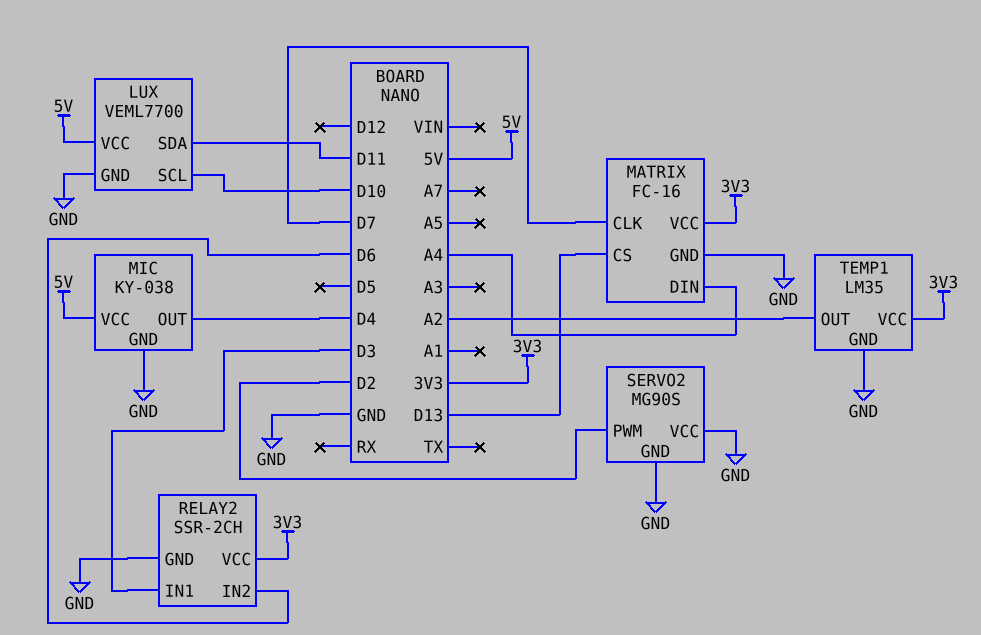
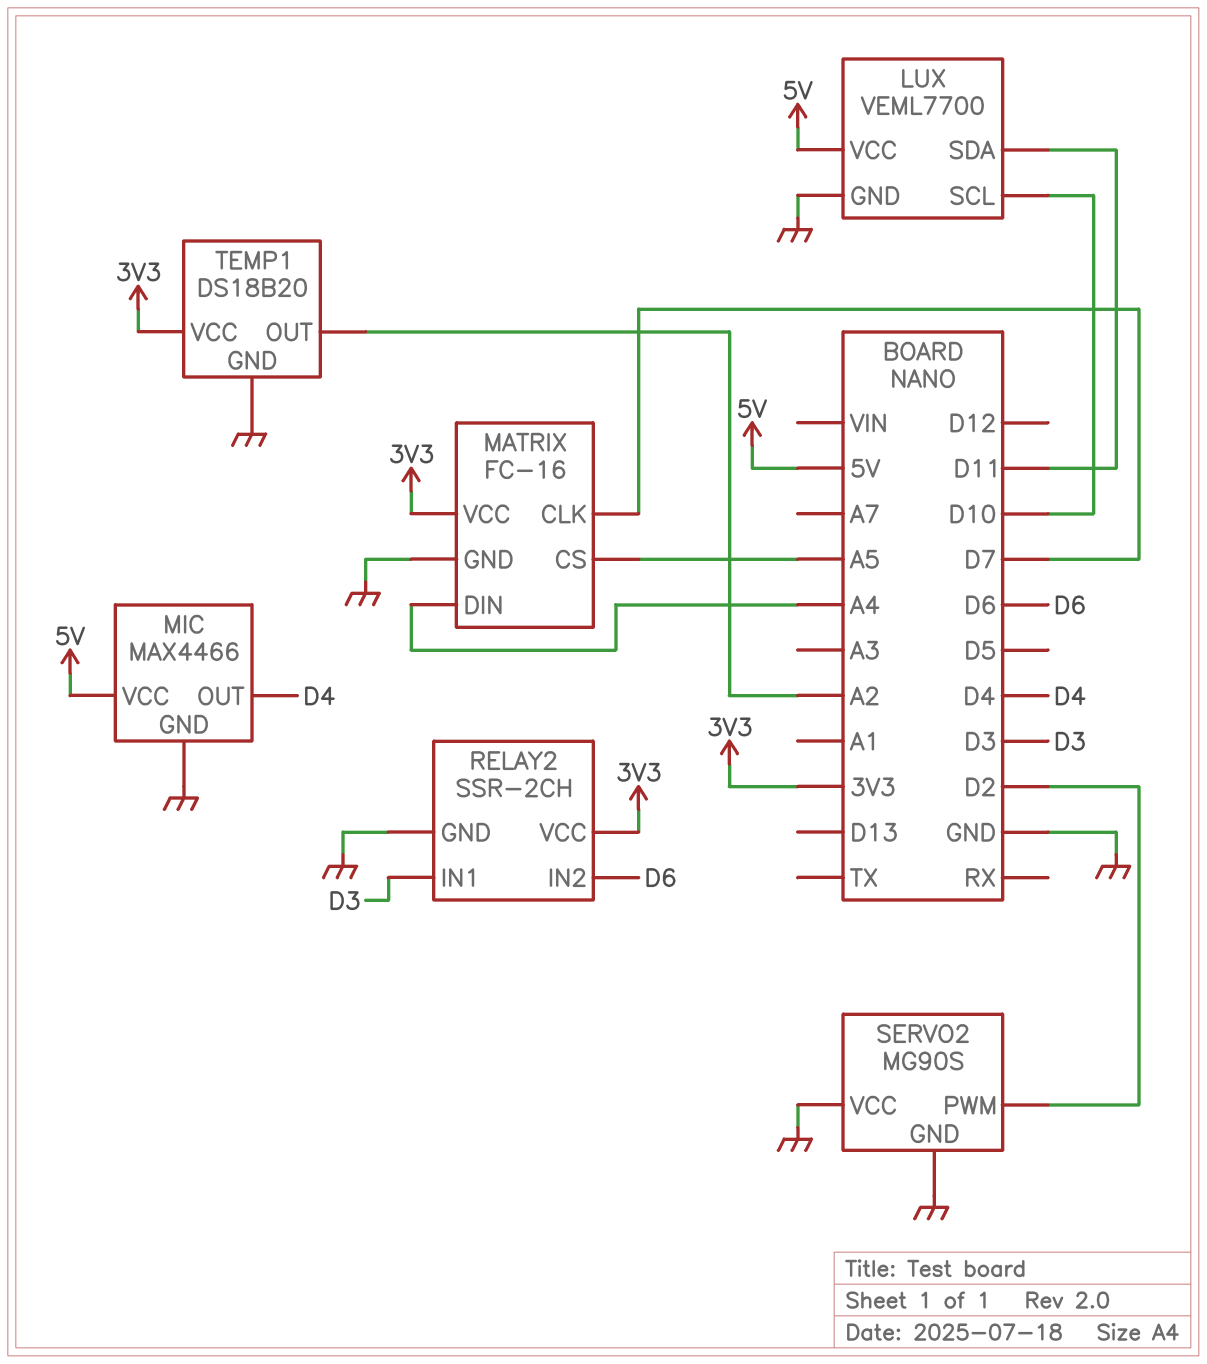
MATRIX pin CS: D13 -> A5
MIC: KY-038 -> MAX4466
TEMP1: LM35 -> DS18B20

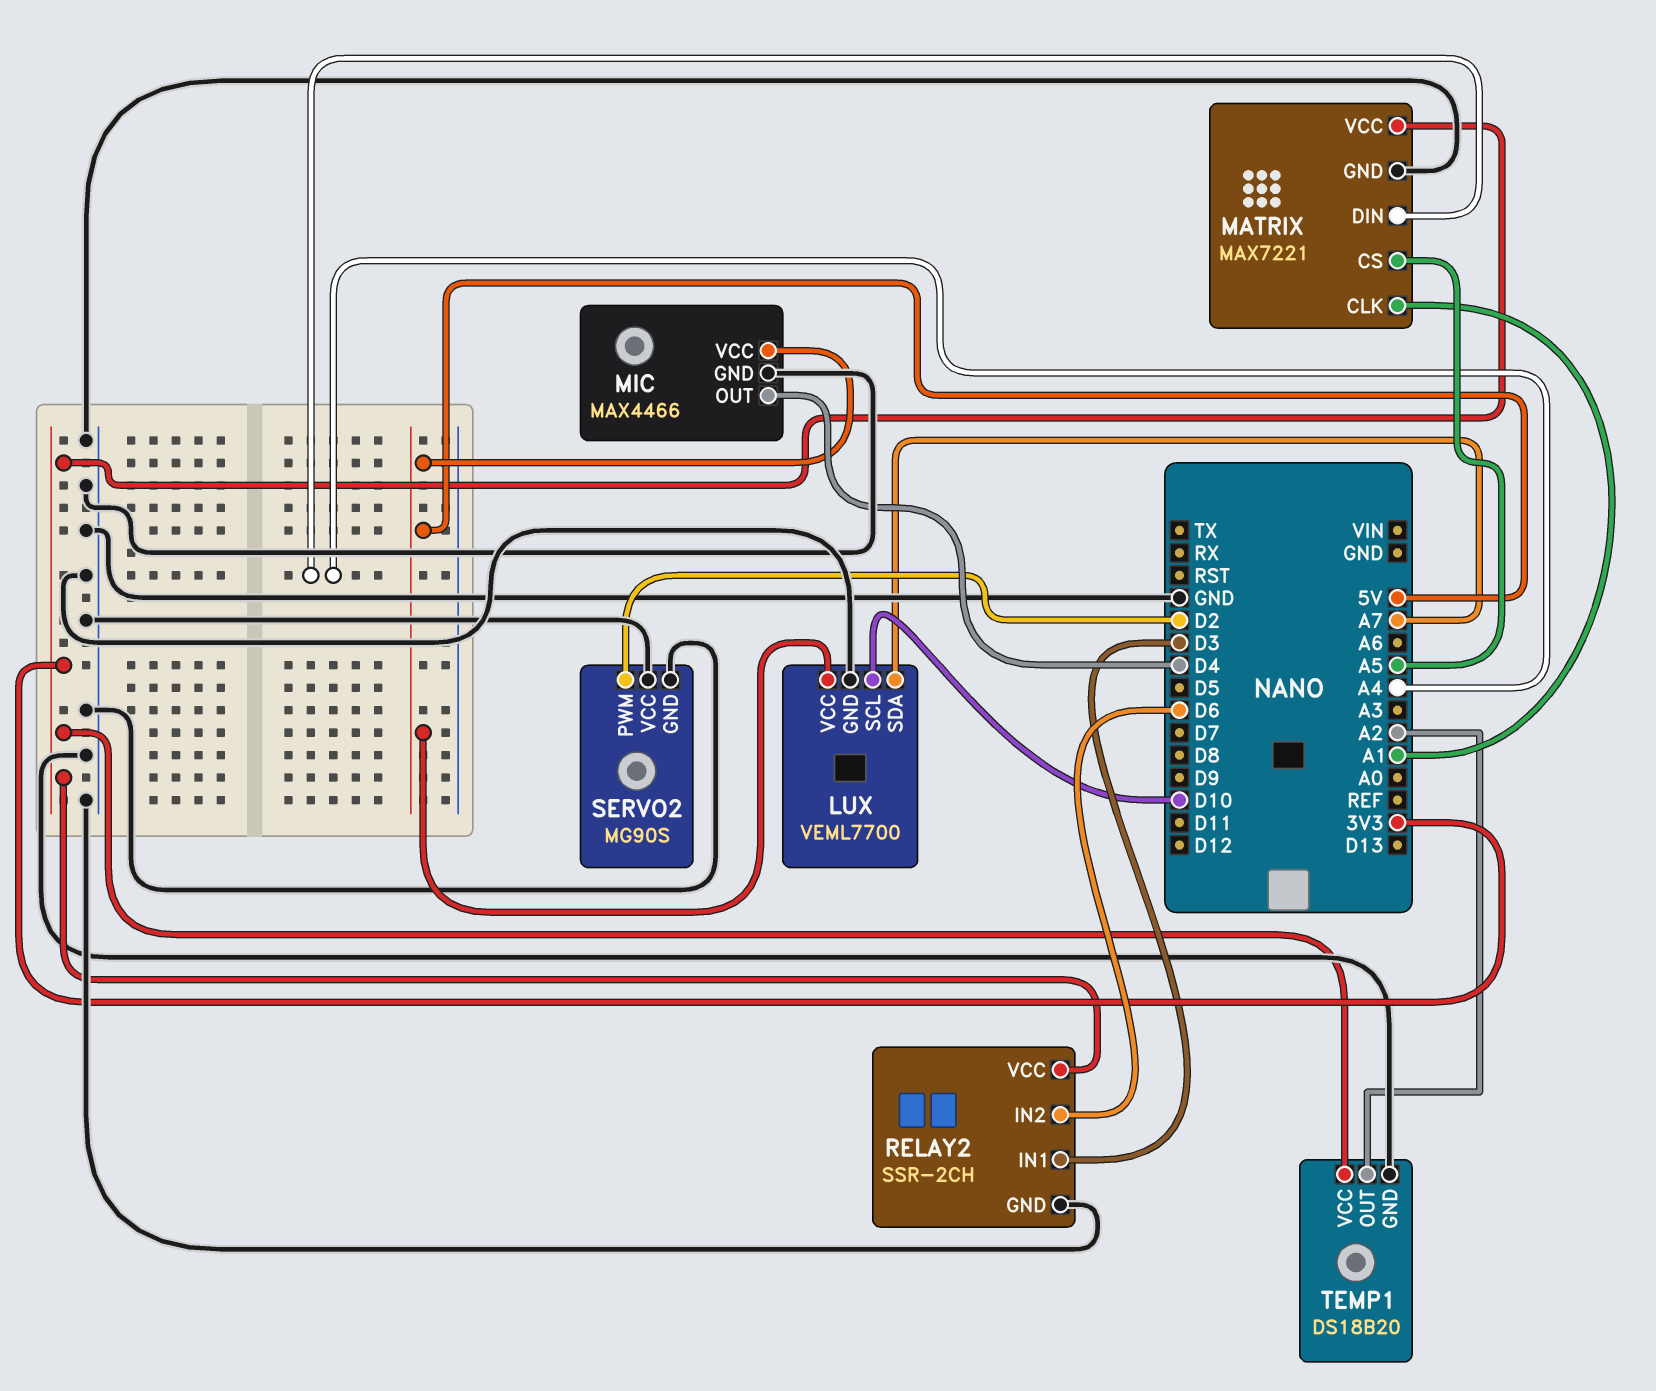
LUX pin SDA: D11 -> A7
MATRIX: FC-16 -> MAX7221
MATRIX pin CLK: D7 -> A1

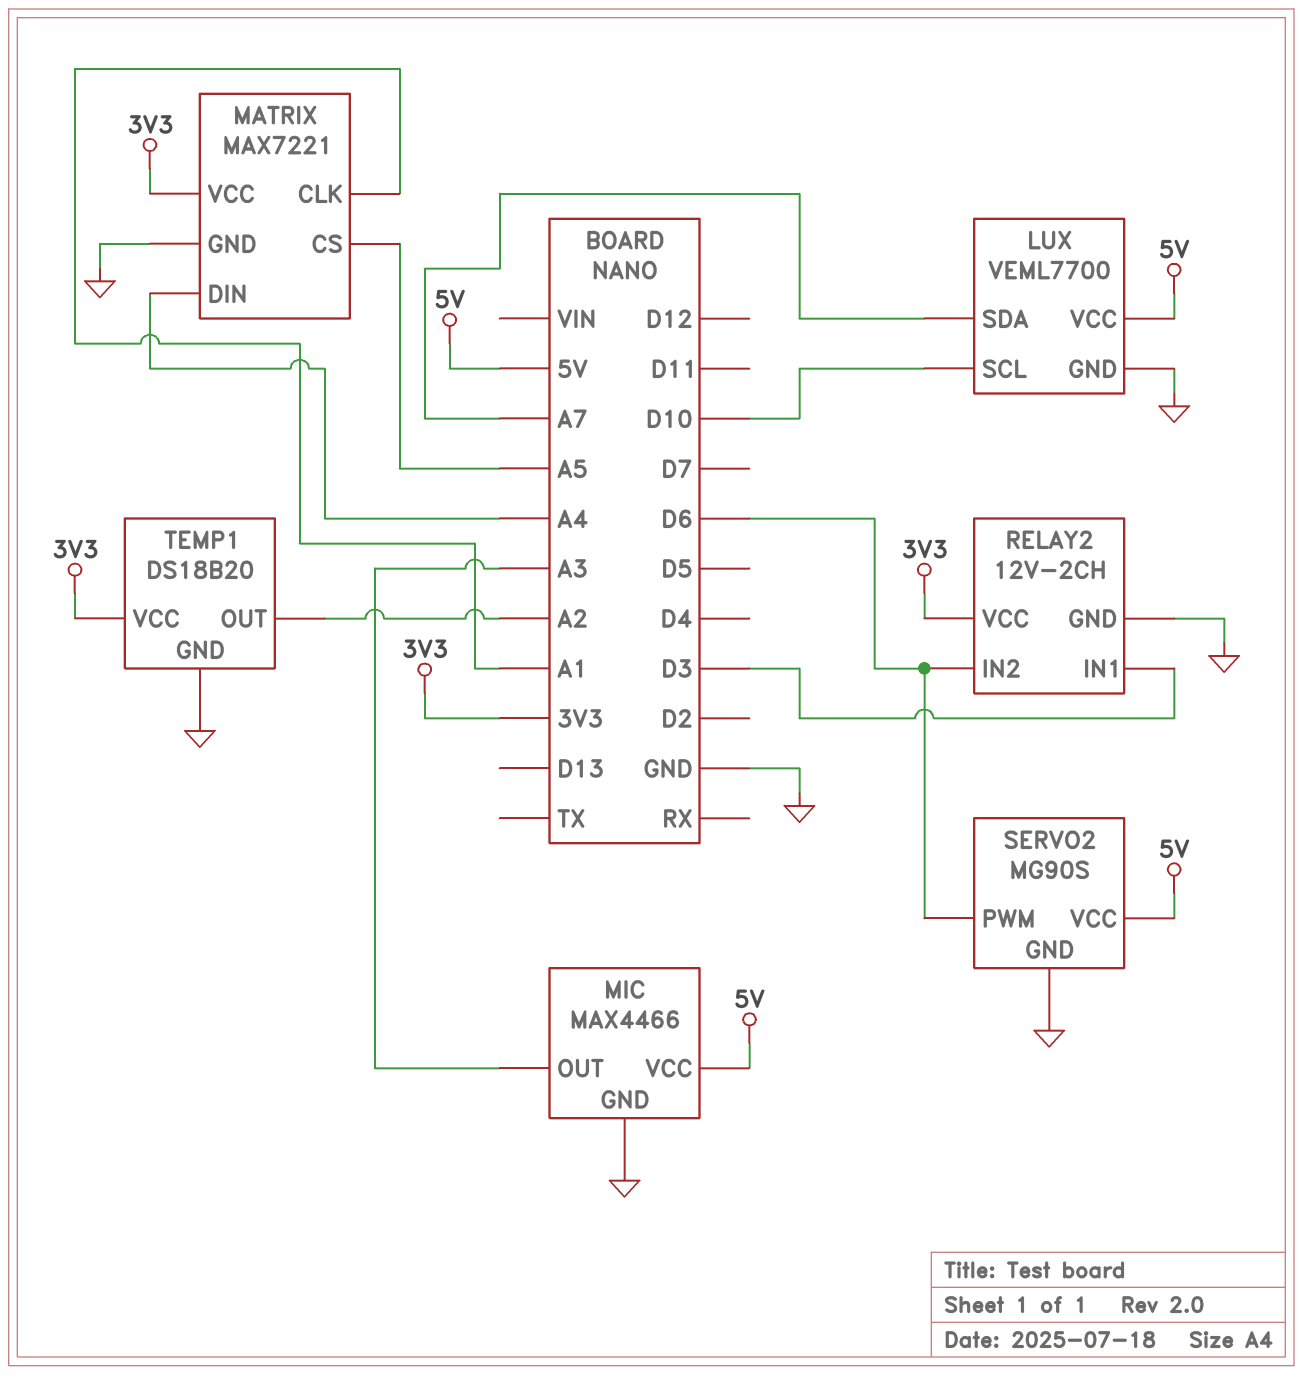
MIC pin OUT: D4 -> A3
RELAY2: SSR-2CH -> 12V-2CH
SERVO2 pin PWM: D2 -> D6
SERVO2 pin VCC: GND -> 5V

